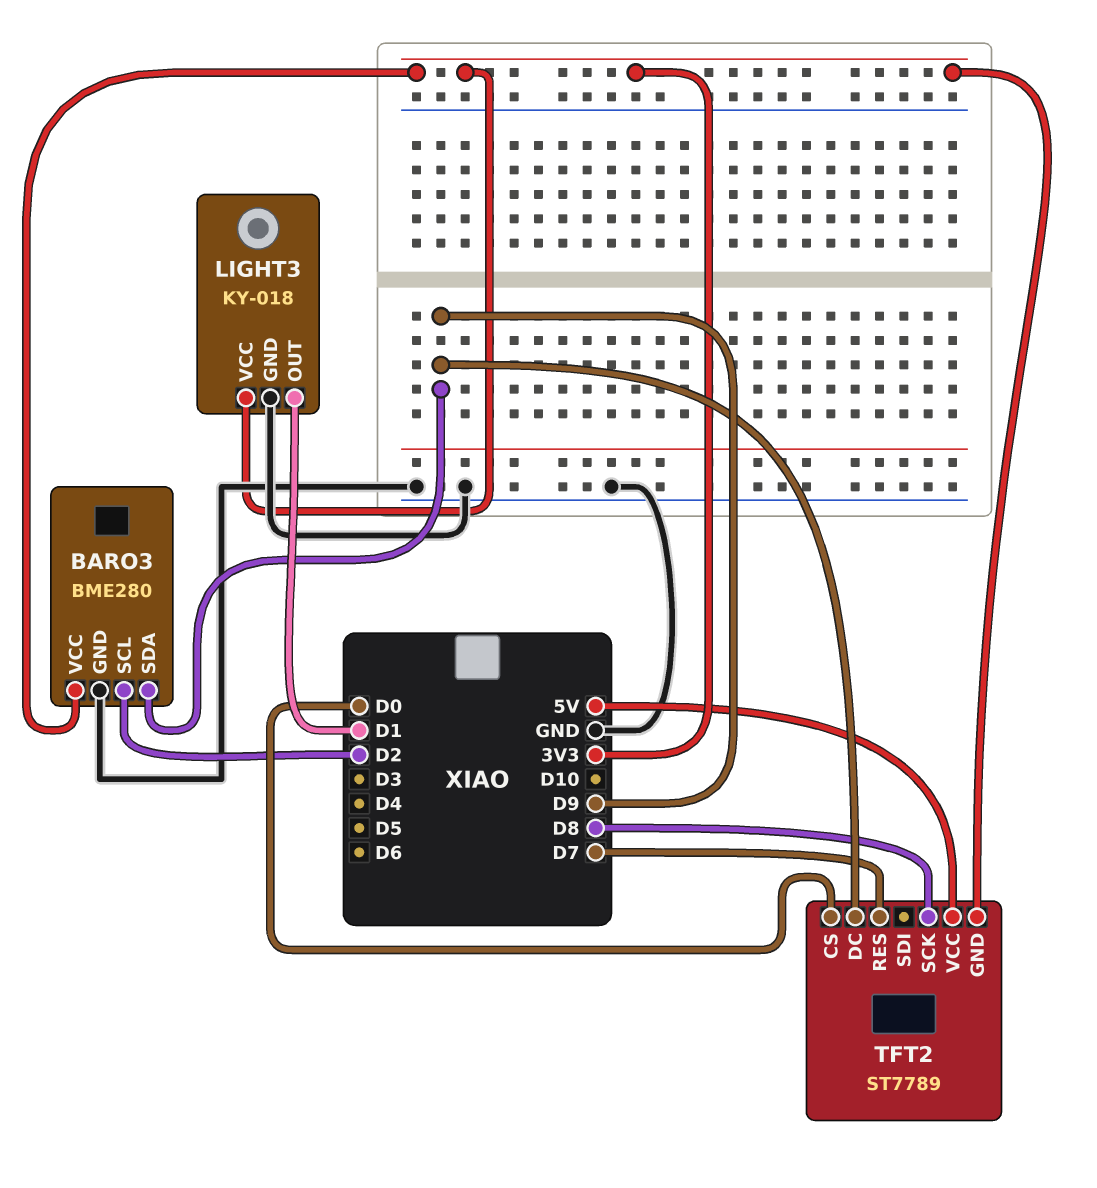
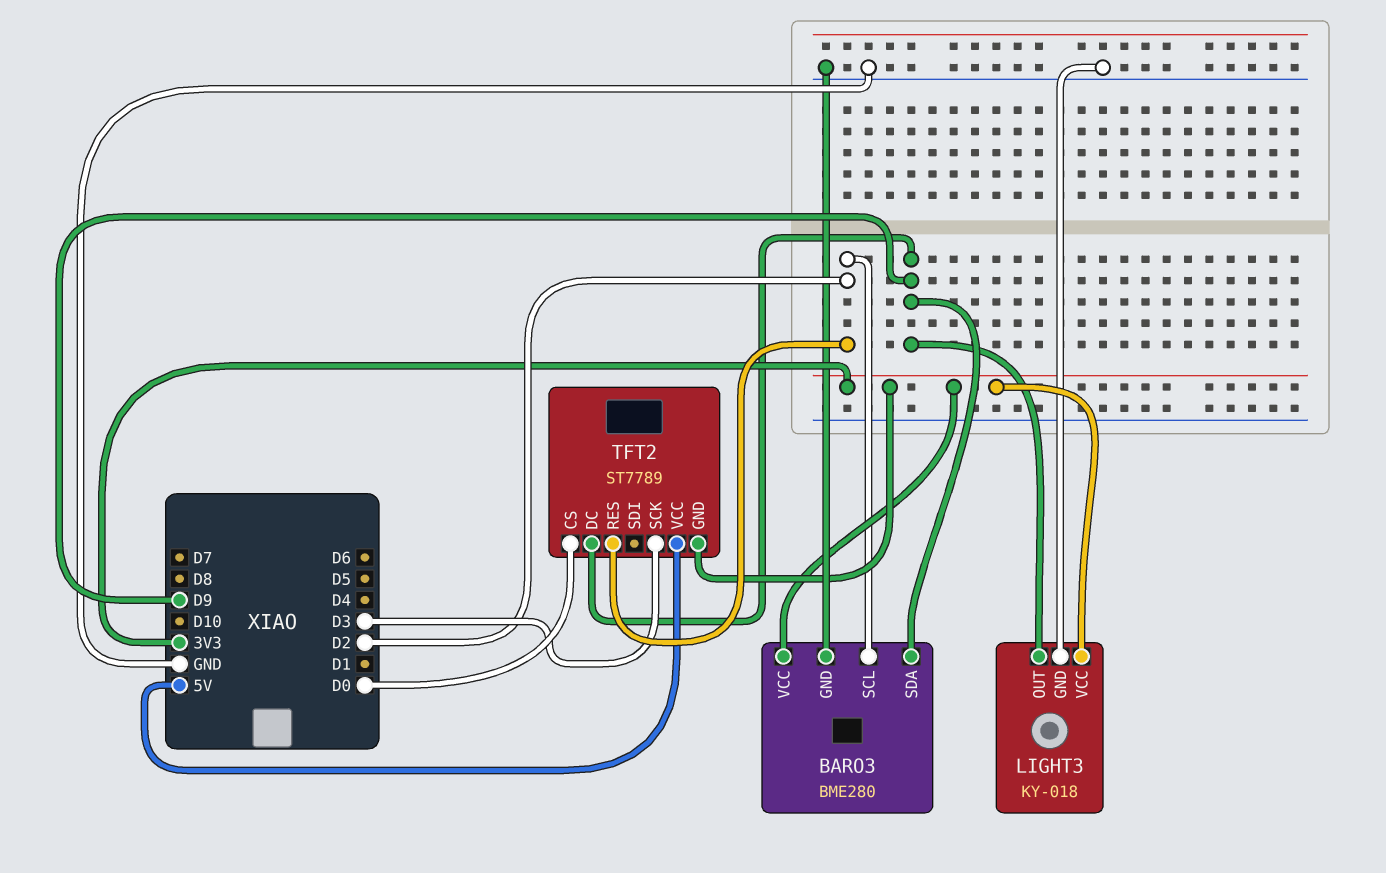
LIGHT3 pin OUT: D1 -> D9
TFT2 pin RES: D7 -> D2
TFT2 pin SCK: D8 -> D3

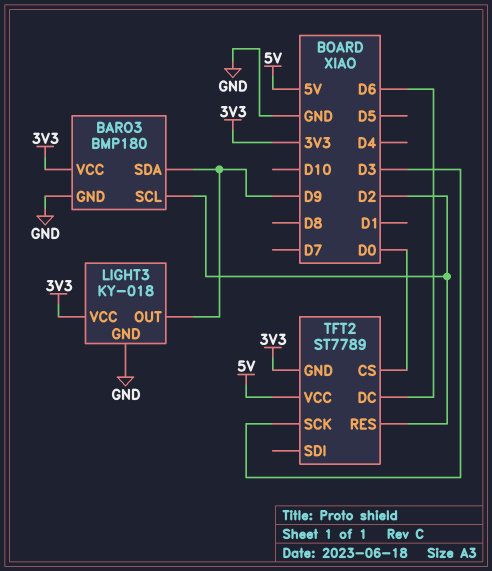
BARO3: BME280 -> BMP180
TFT2 pin DC: D9 -> D6

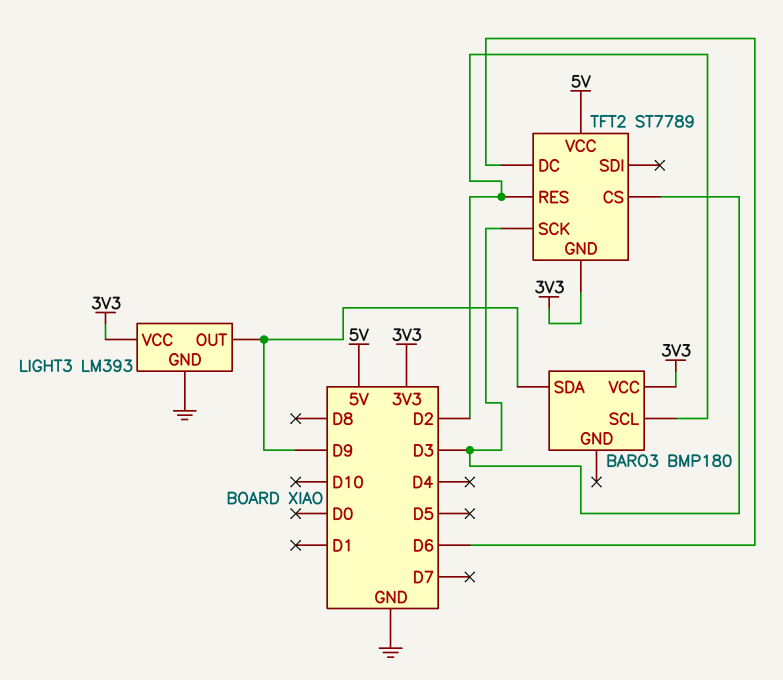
BARO3 pin GND: GND -> none
LIGHT3: KY-018 -> LM393
TFT2 pin CS: D0 -> D3

